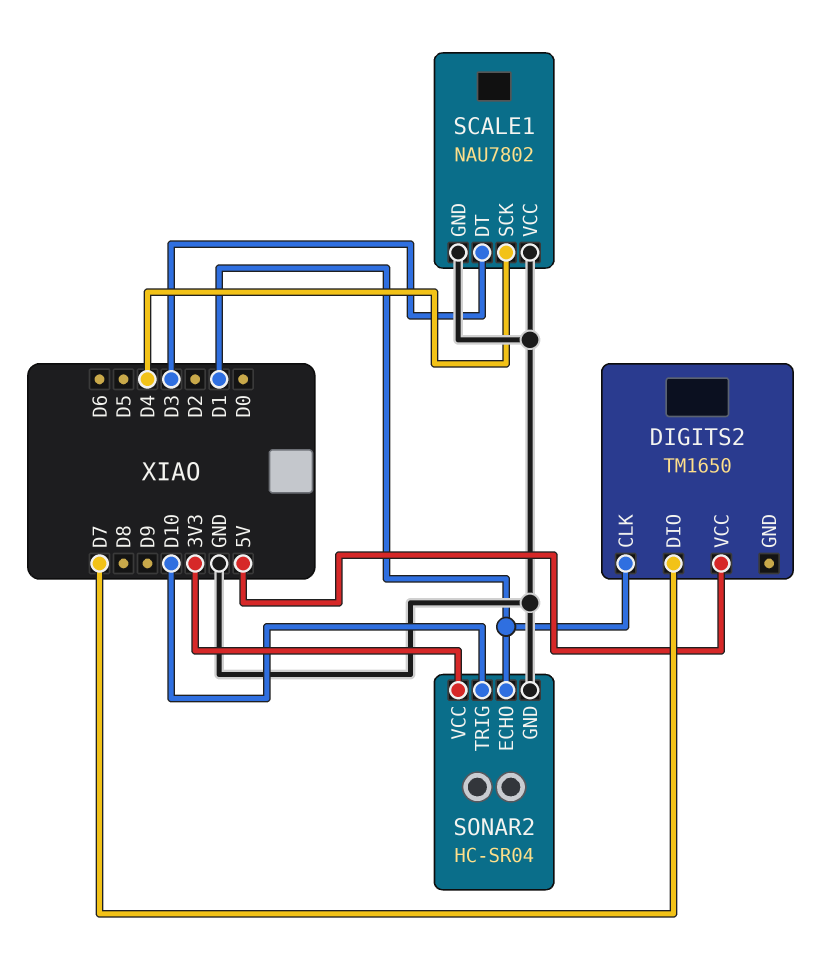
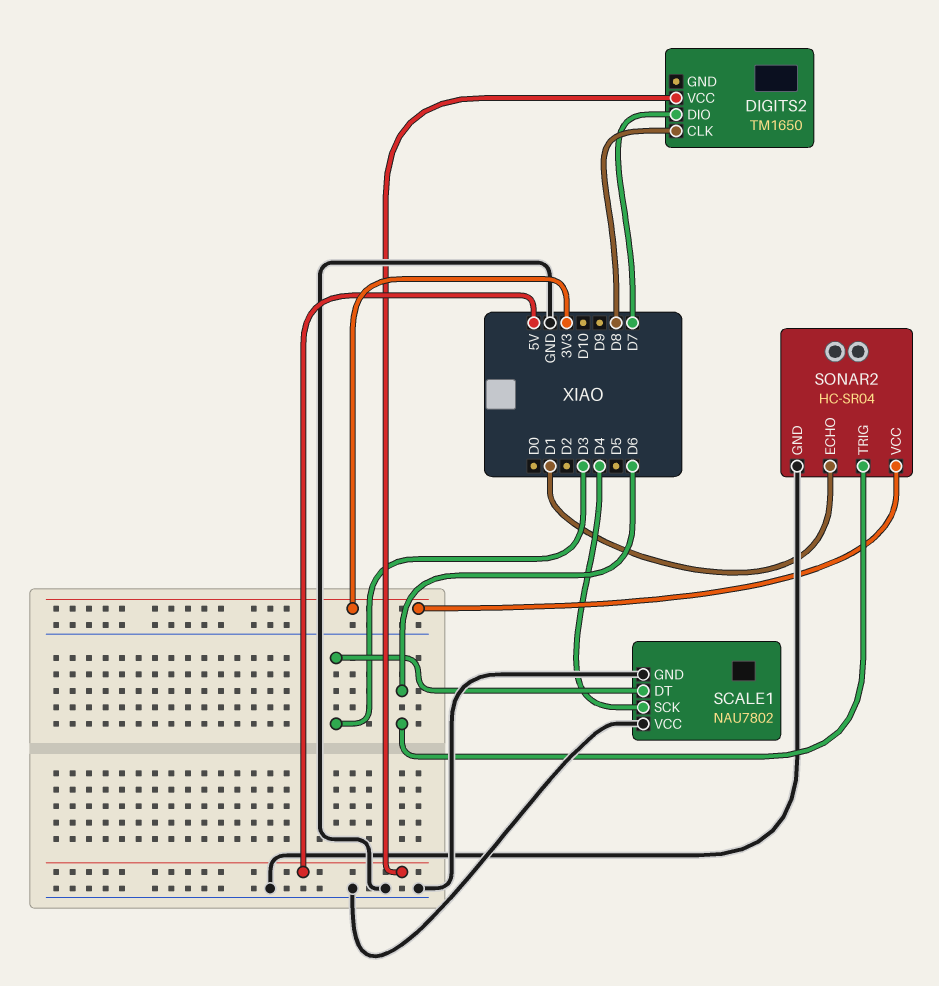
DIGITS2 pin CLK: D1 -> D8
SONAR2 pin TRIG: D10 -> D6

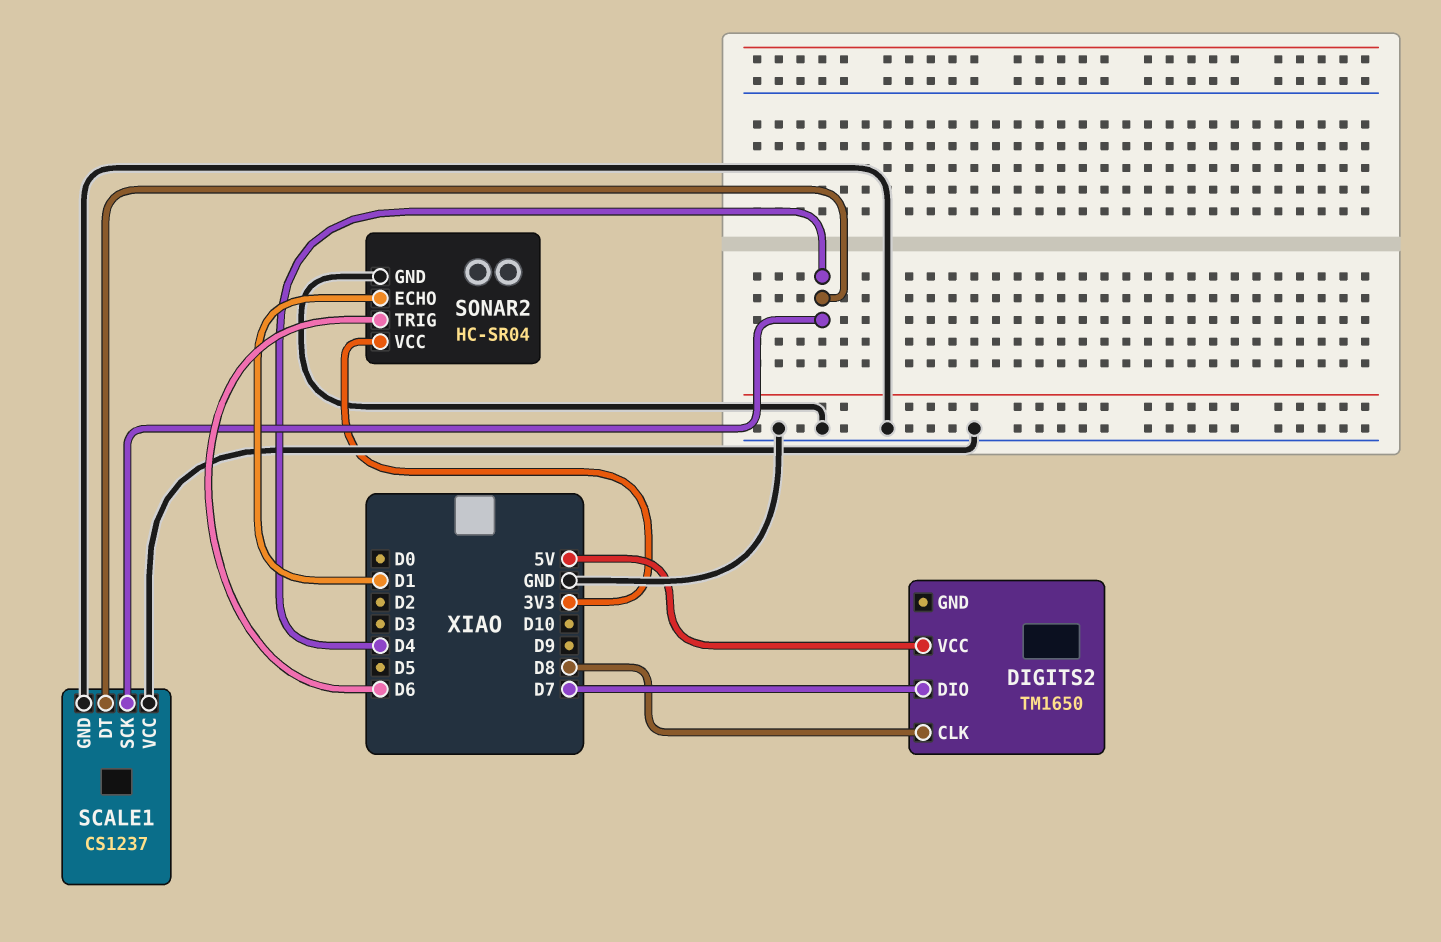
SCALE1: NAU7802 -> CS1237
SCALE1 pin DT: D3 -> D4

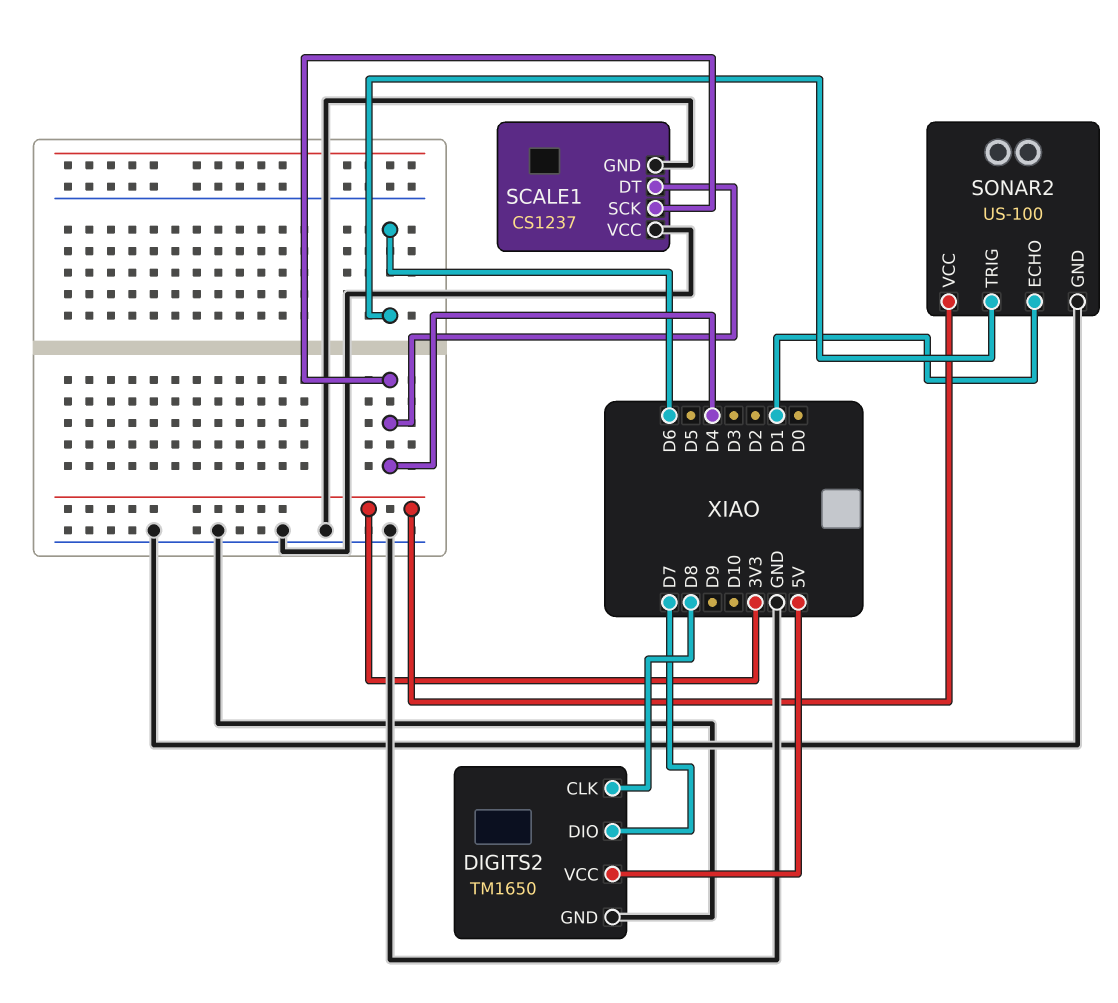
DIGITS2 pin GND: none -> GND
SONAR2: HC-SR04 -> US-100

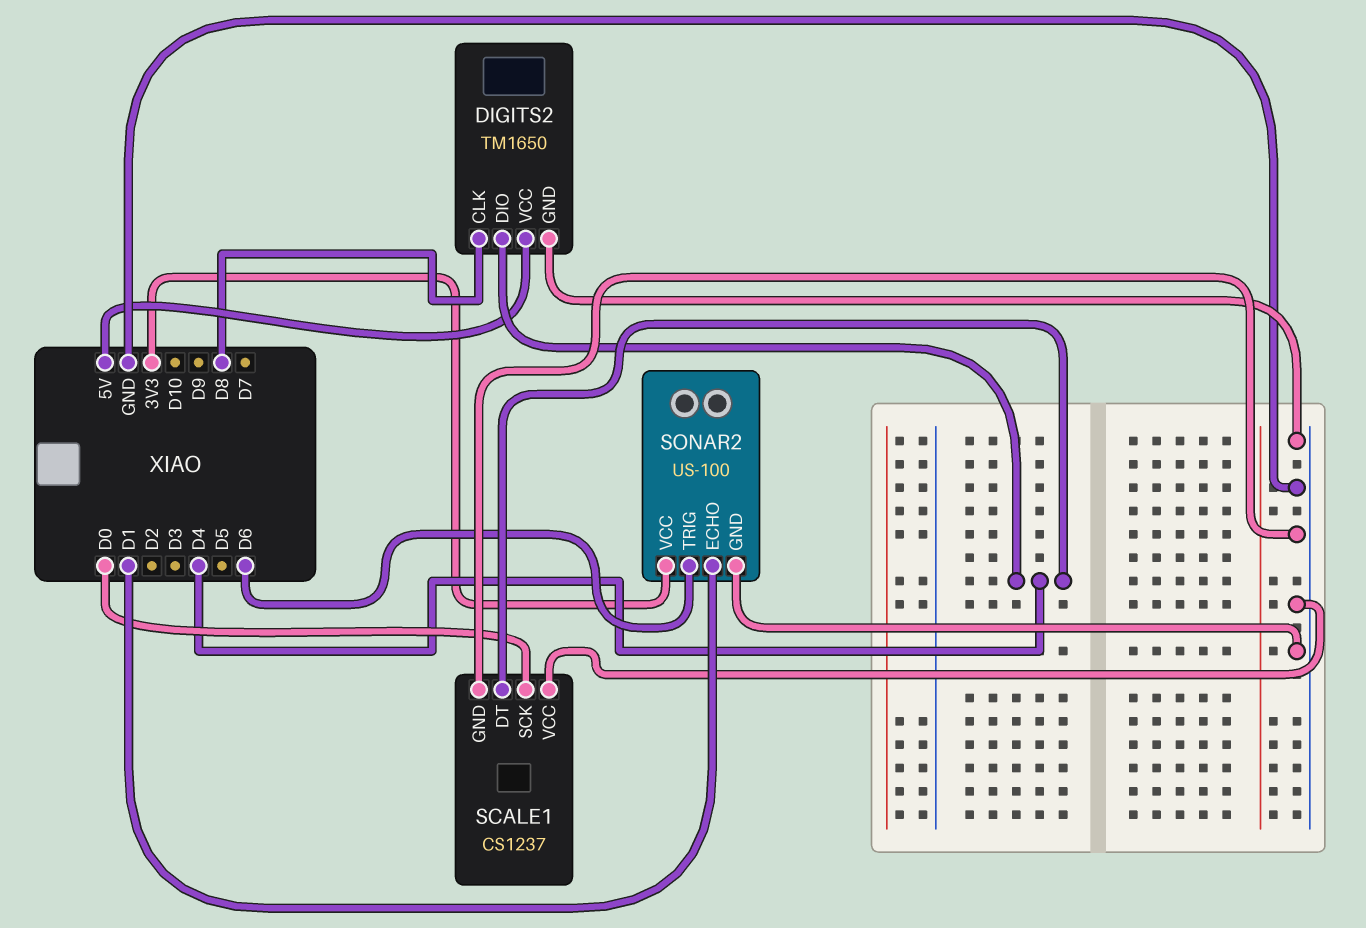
DIGITS2 pin DIO: D7 -> D4
SCALE1 pin SCK: D4 -> D0

